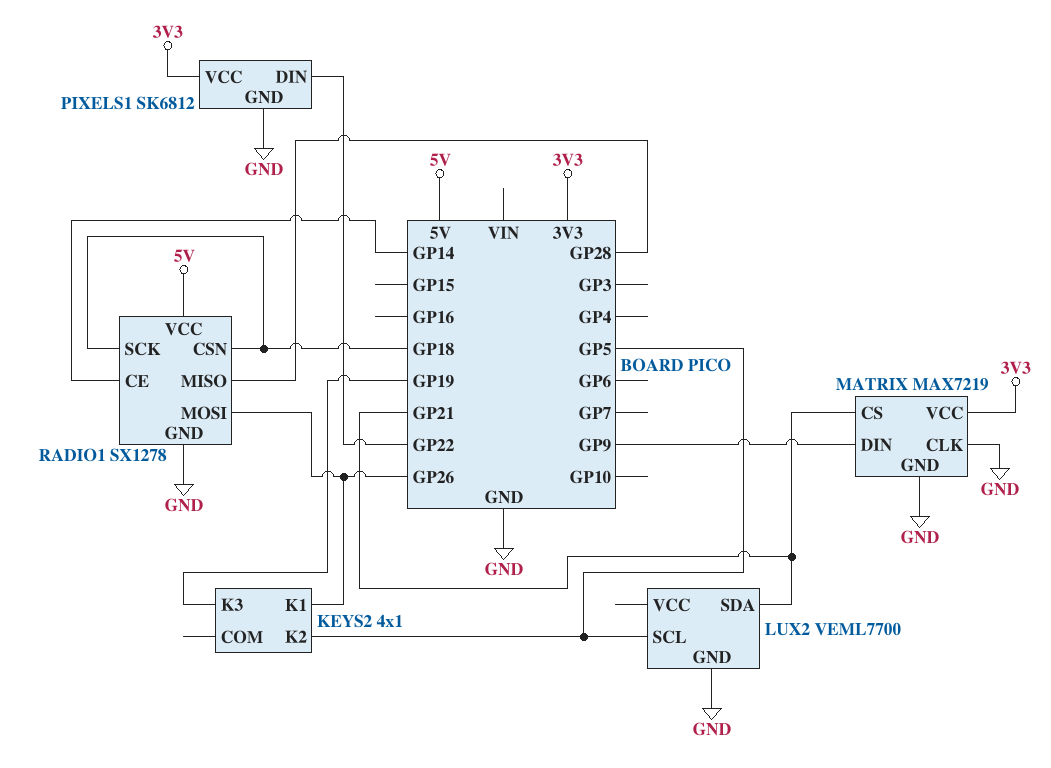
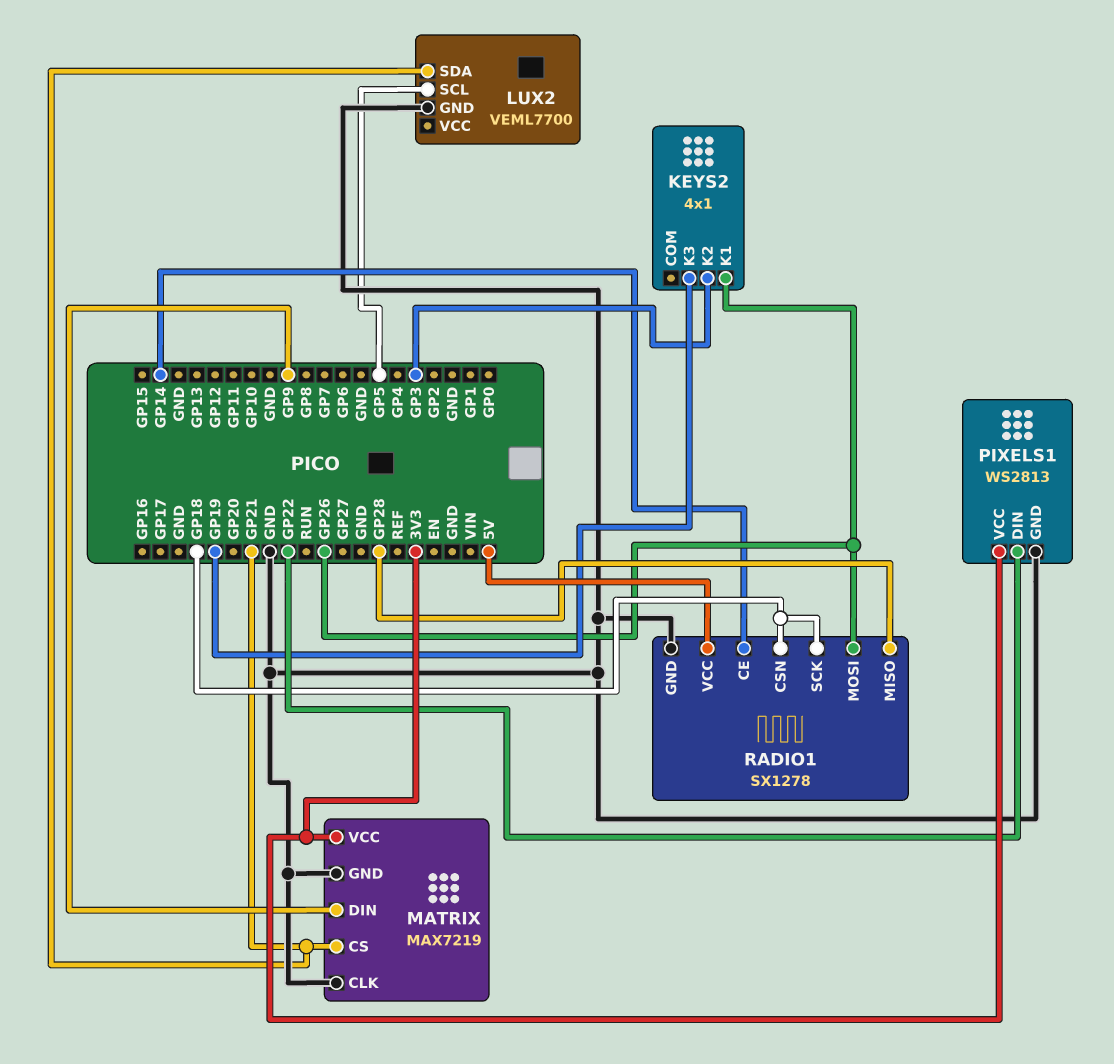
KEYS2 pin K2: GP5 -> GP3
PIXELS1: SK6812 -> WS2813

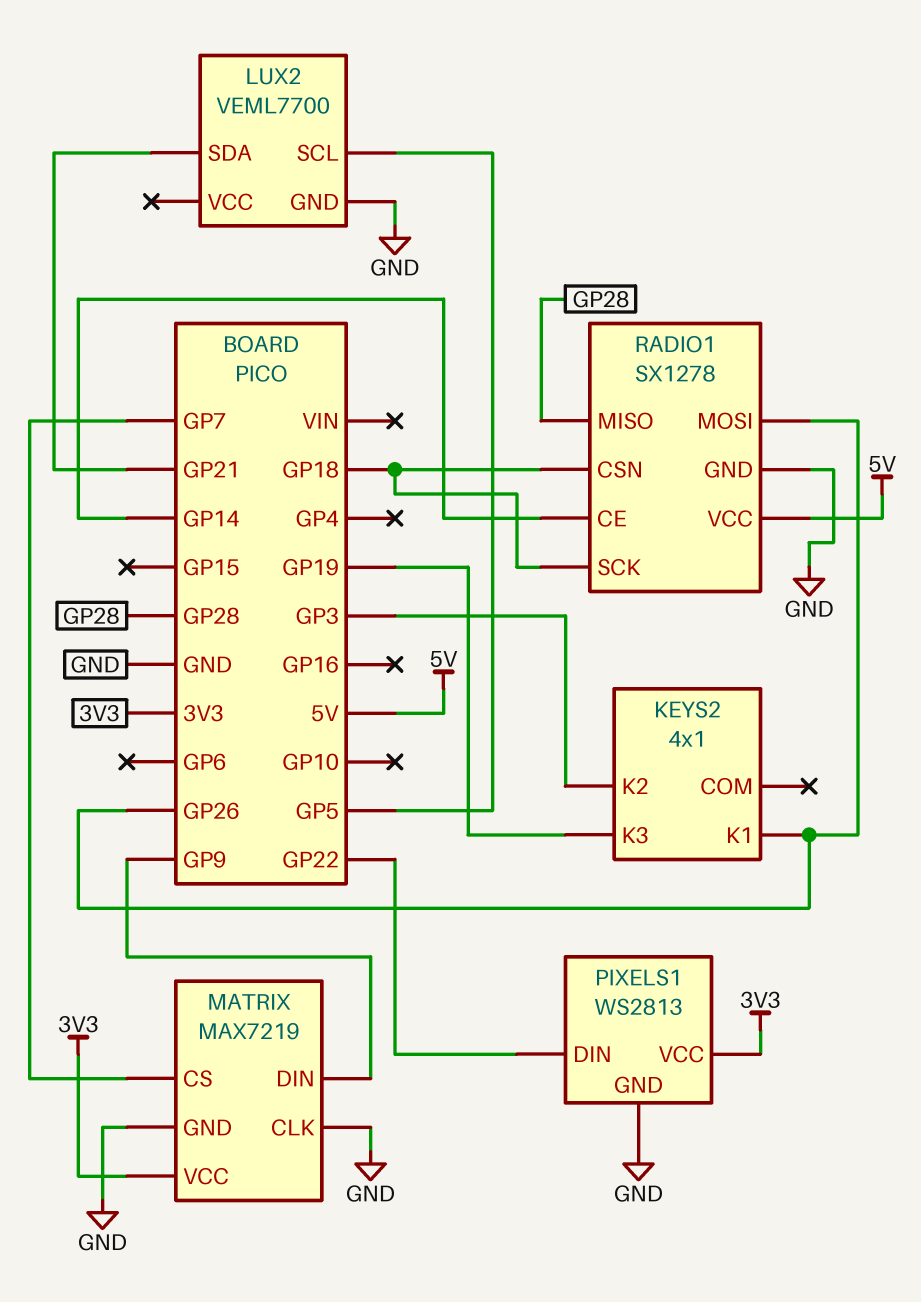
MATRIX pin CS: GP21 -> GP7

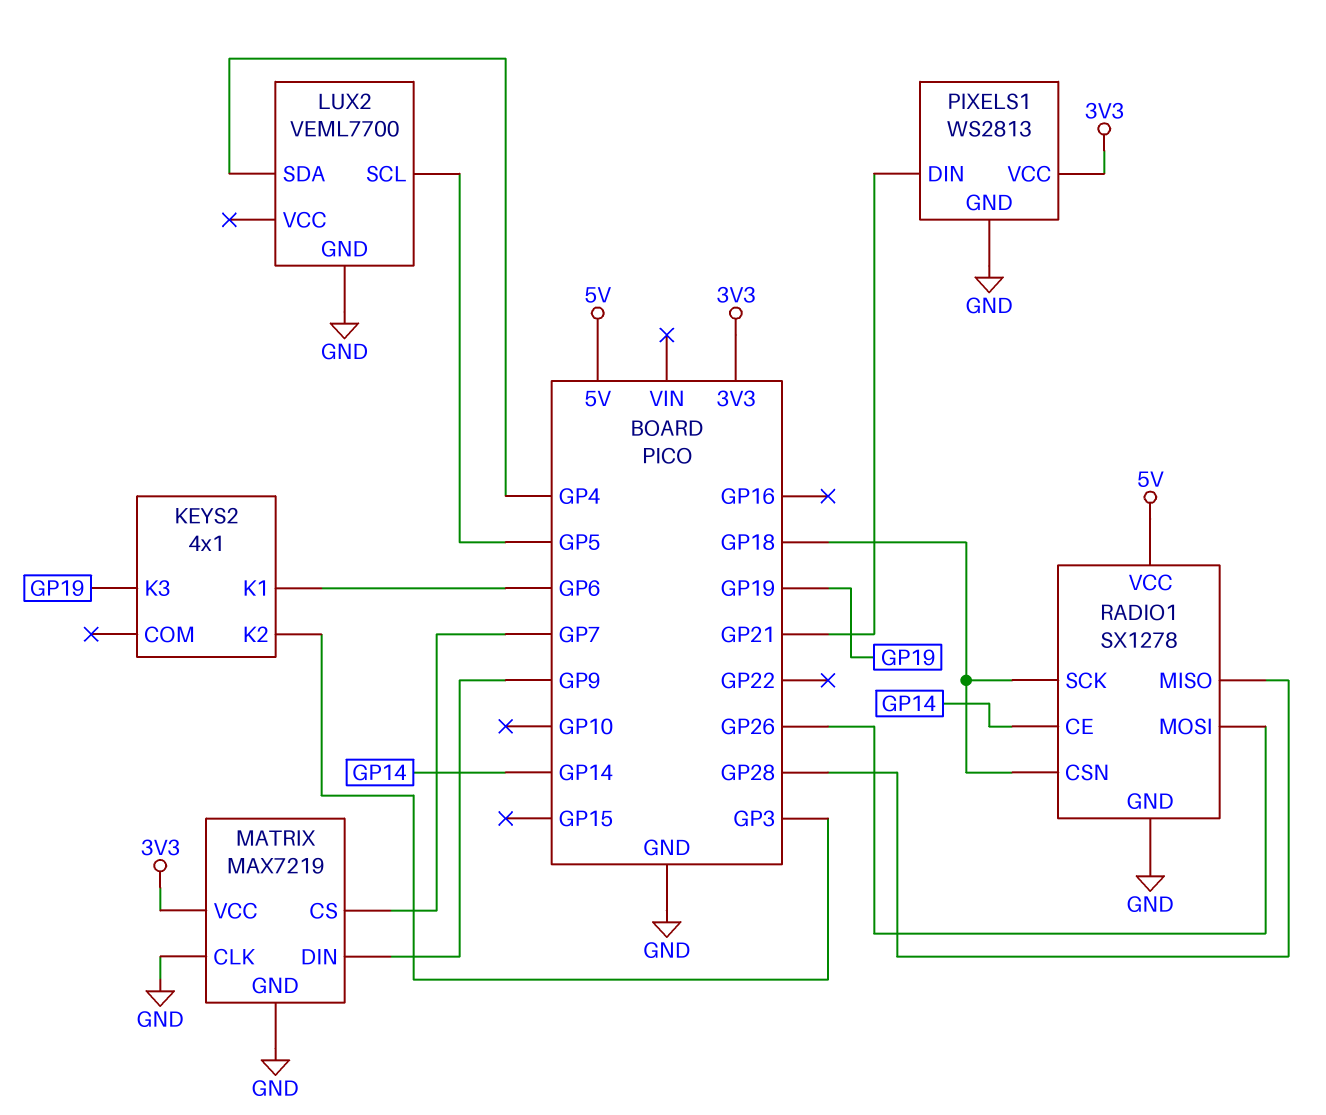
KEYS2 pin K1: GP26 -> GP6
LUX2 pin SDA: GP21 -> GP4
PIXELS1 pin DIN: GP22 -> GP21

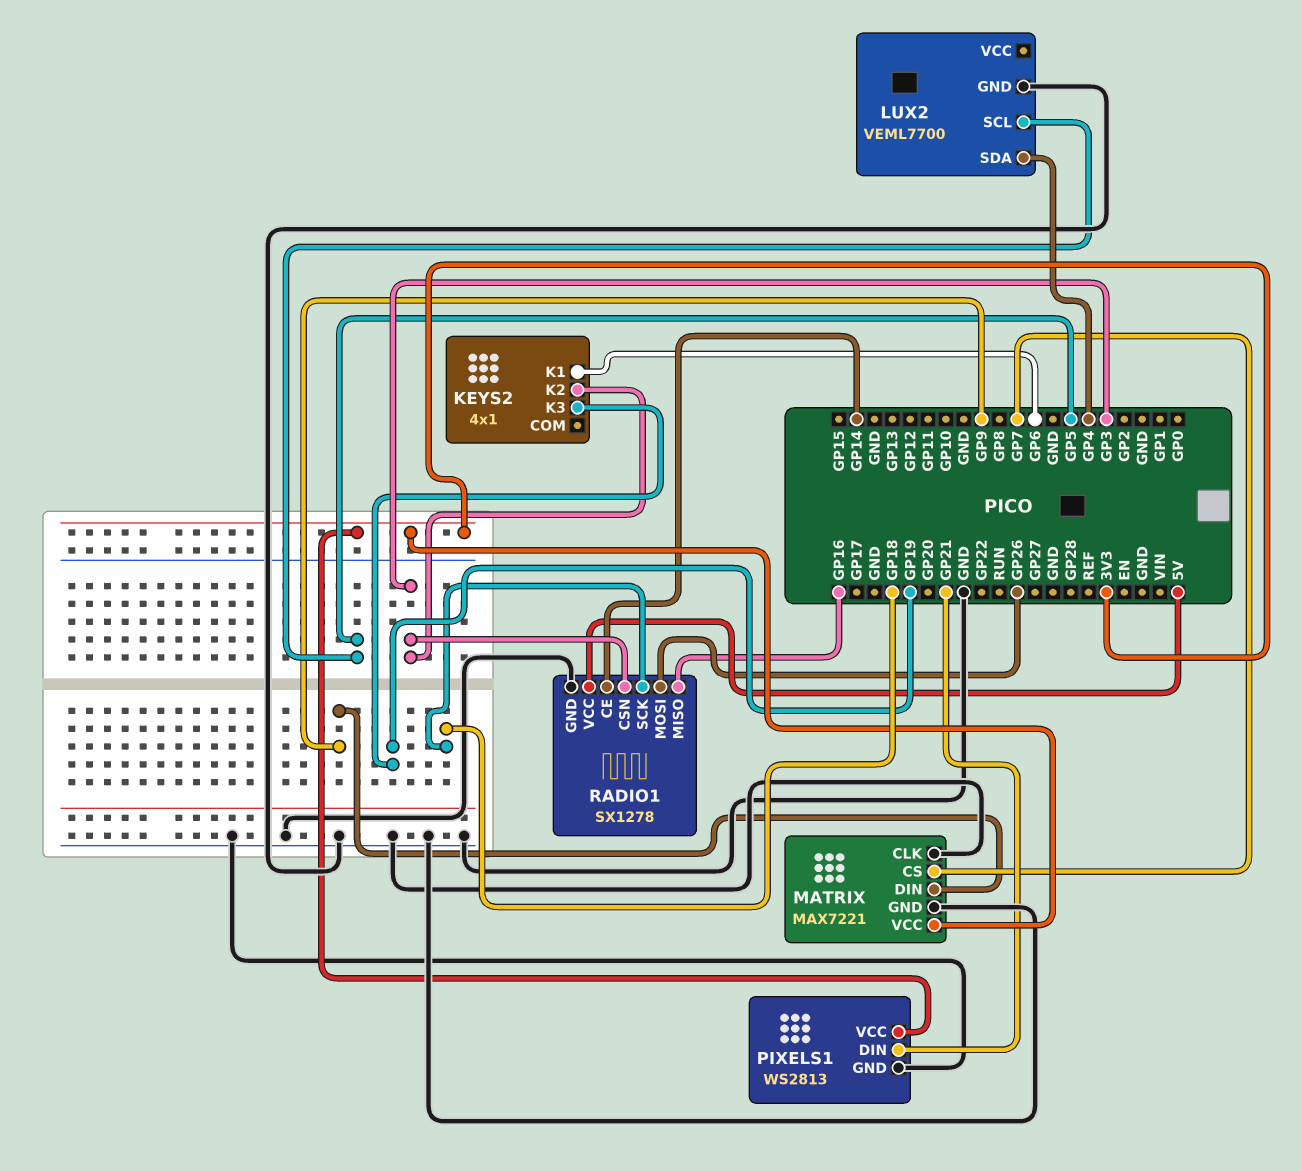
MATRIX: MAX7219 -> MAX7221
RADIO1 pin CSN: GP18 -> GP3
RADIO1 pin MISO: GP28 -> GP16

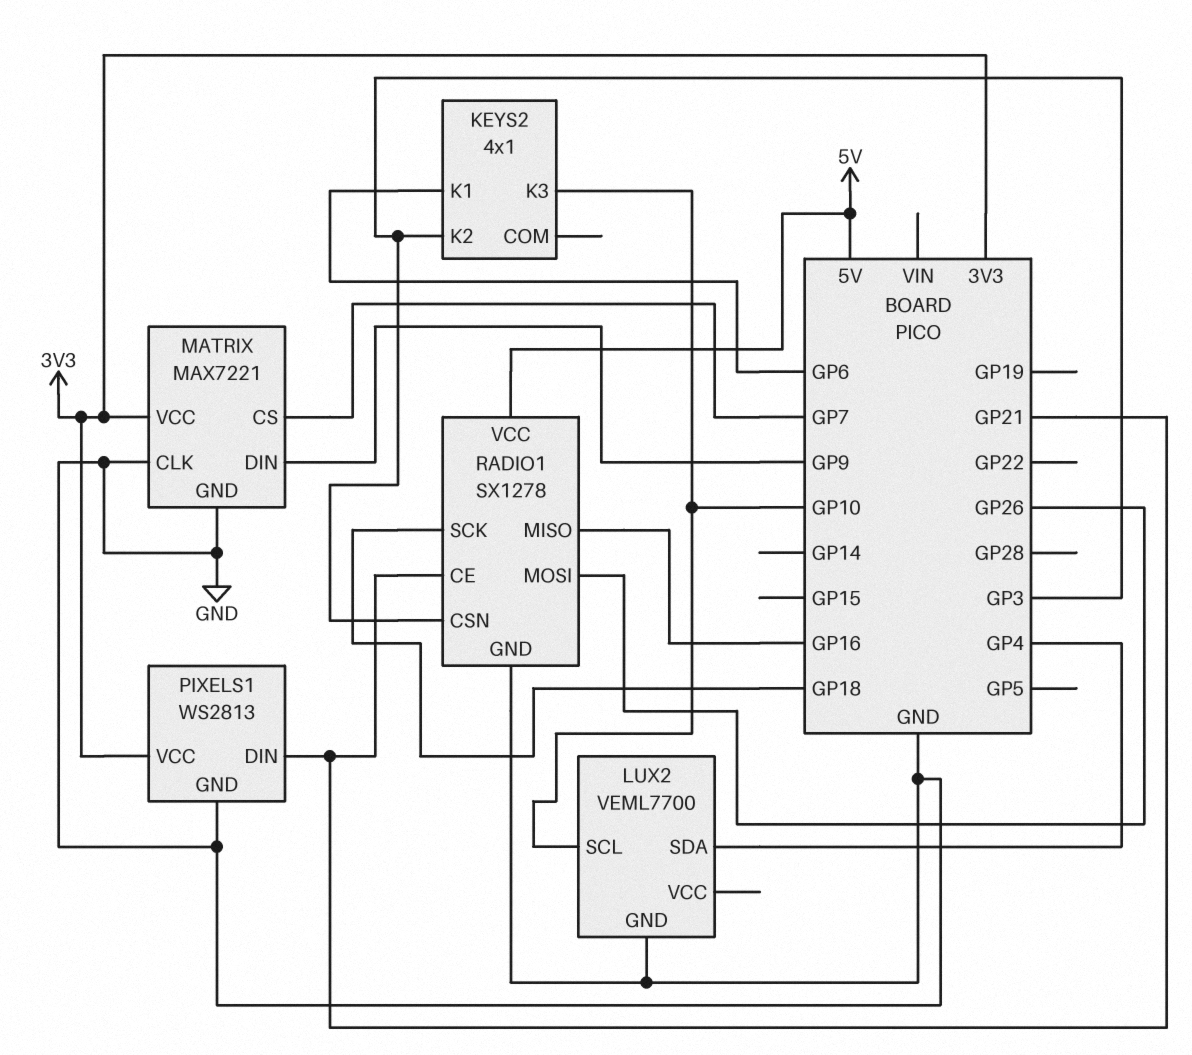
KEYS2 pin K3: GP19 -> GP10
LUX2 pin SCL: GP5 -> GP10
RADIO1 pin CE: GP14 -> GP21

